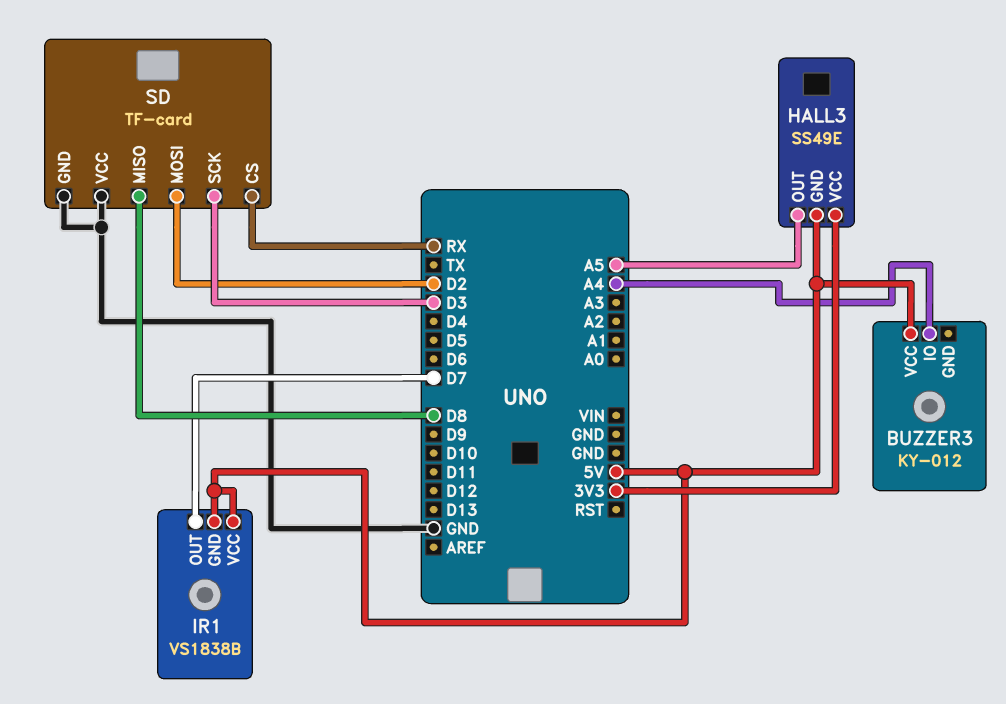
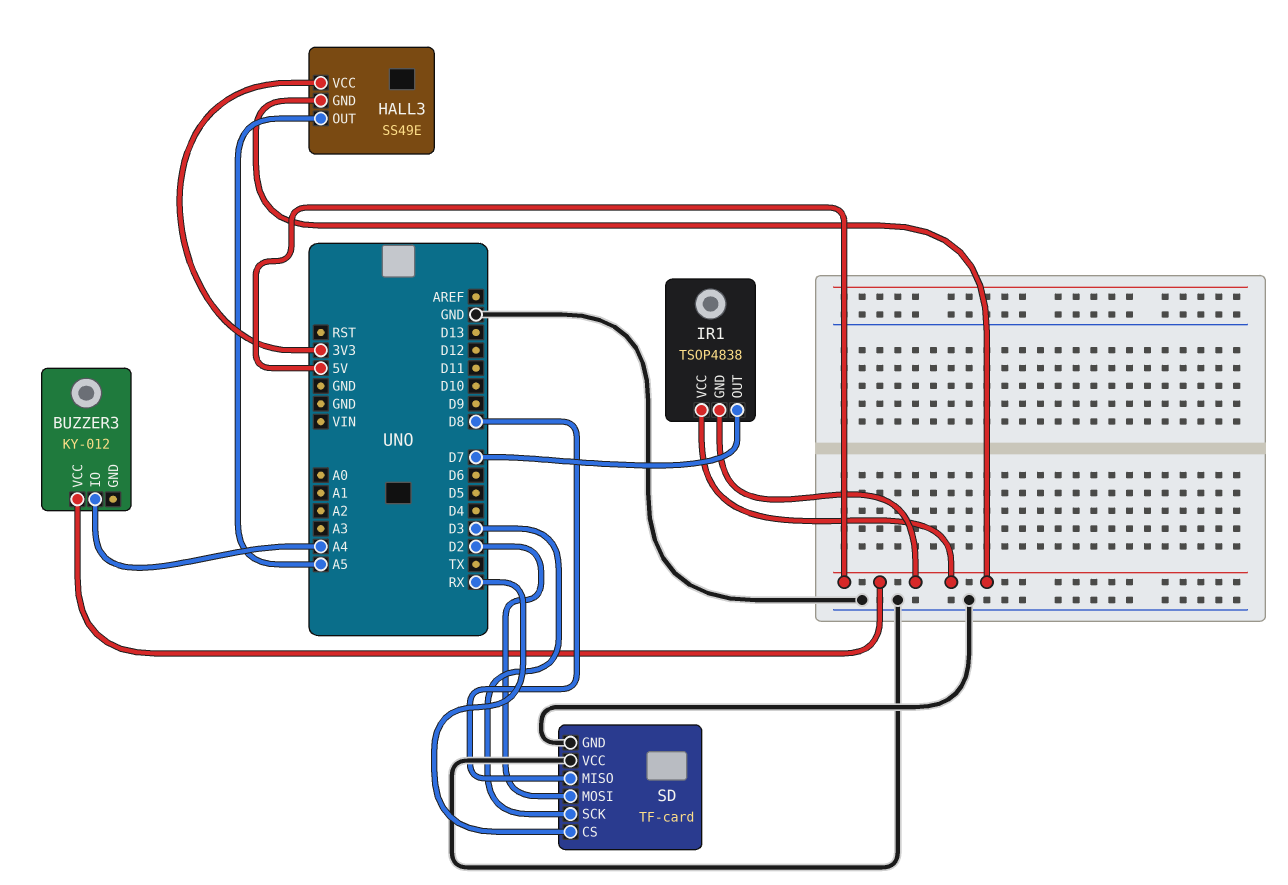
IR1: VS1838B -> TSOP4838

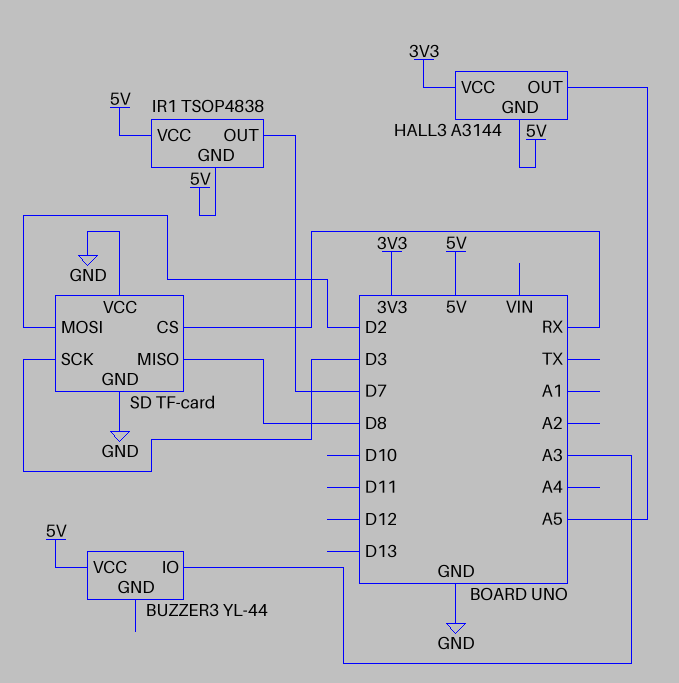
BUZZER3: KY-012 -> YL-44
BUZZER3 pin IO: A4 -> A3
HALL3: SS49E -> A3144

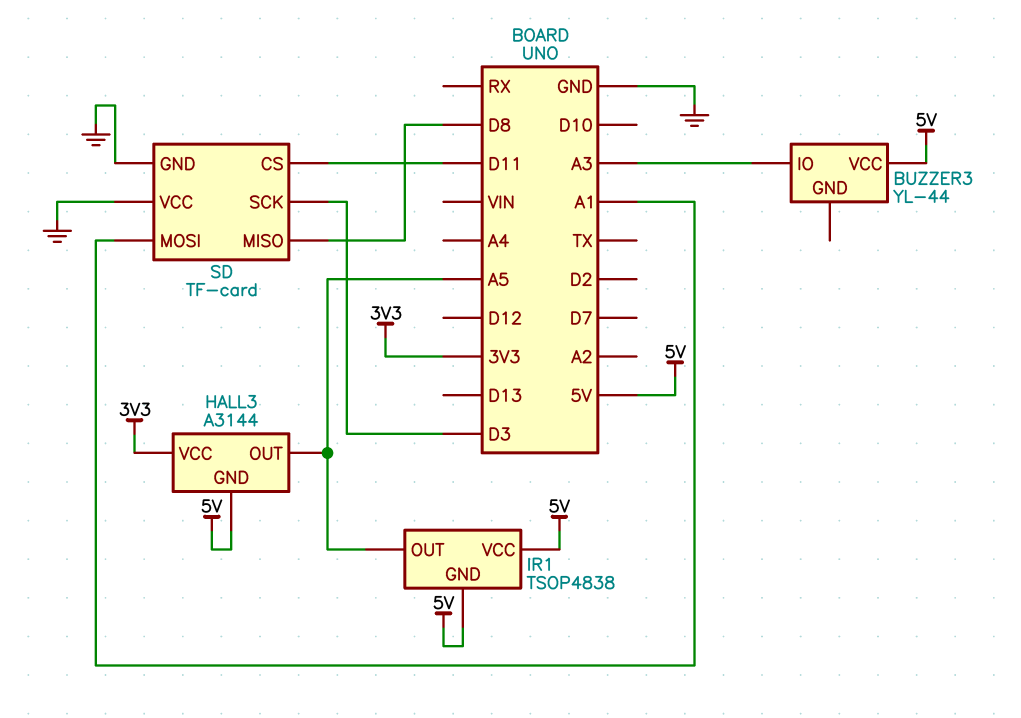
IR1 pin OUT: D7 -> A5
SD pin CS: RX -> D11
SD pin MOSI: D2 -> A1

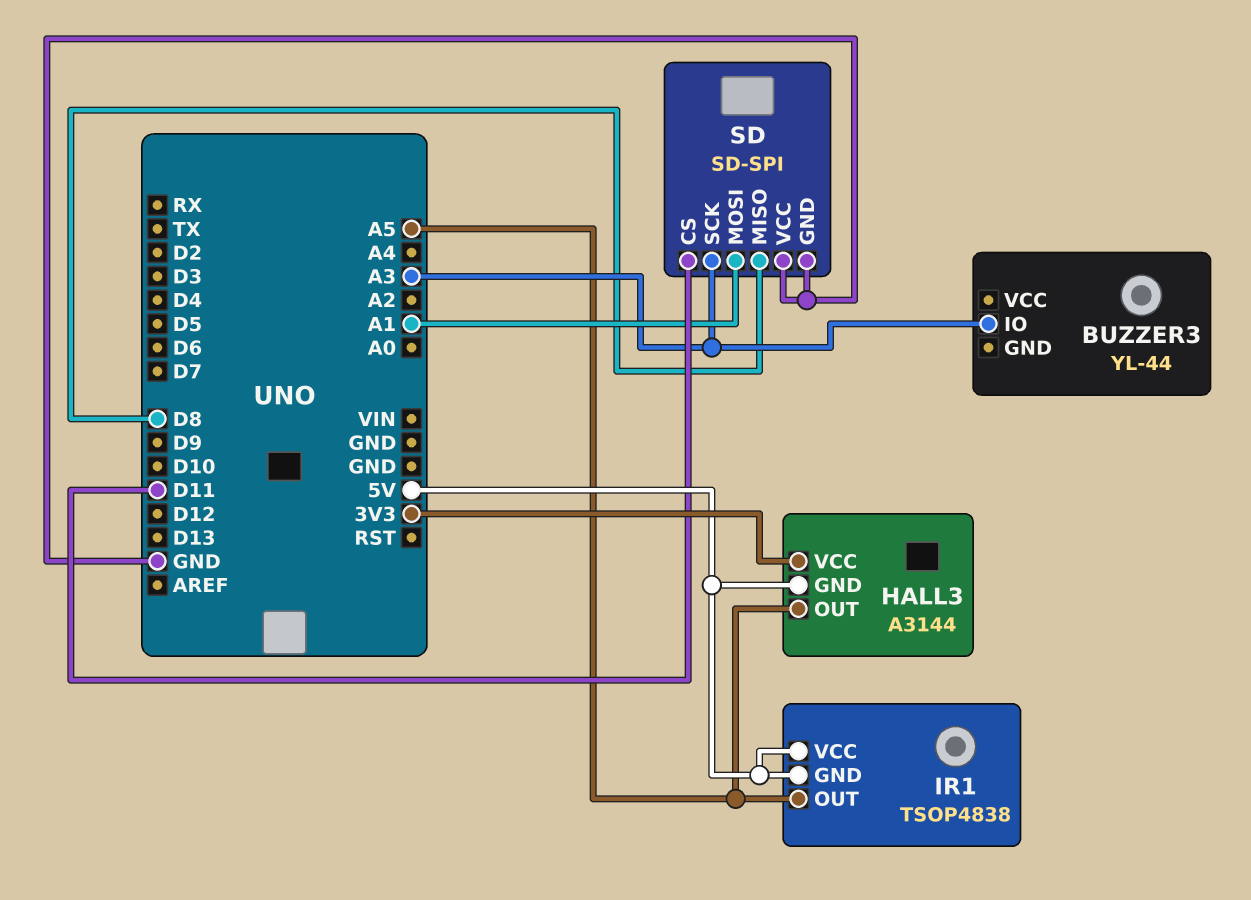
BUZZER3 pin VCC: 5V -> none
SD: TF-card -> SD-SPI
SD pin SCK: D3 -> A3

